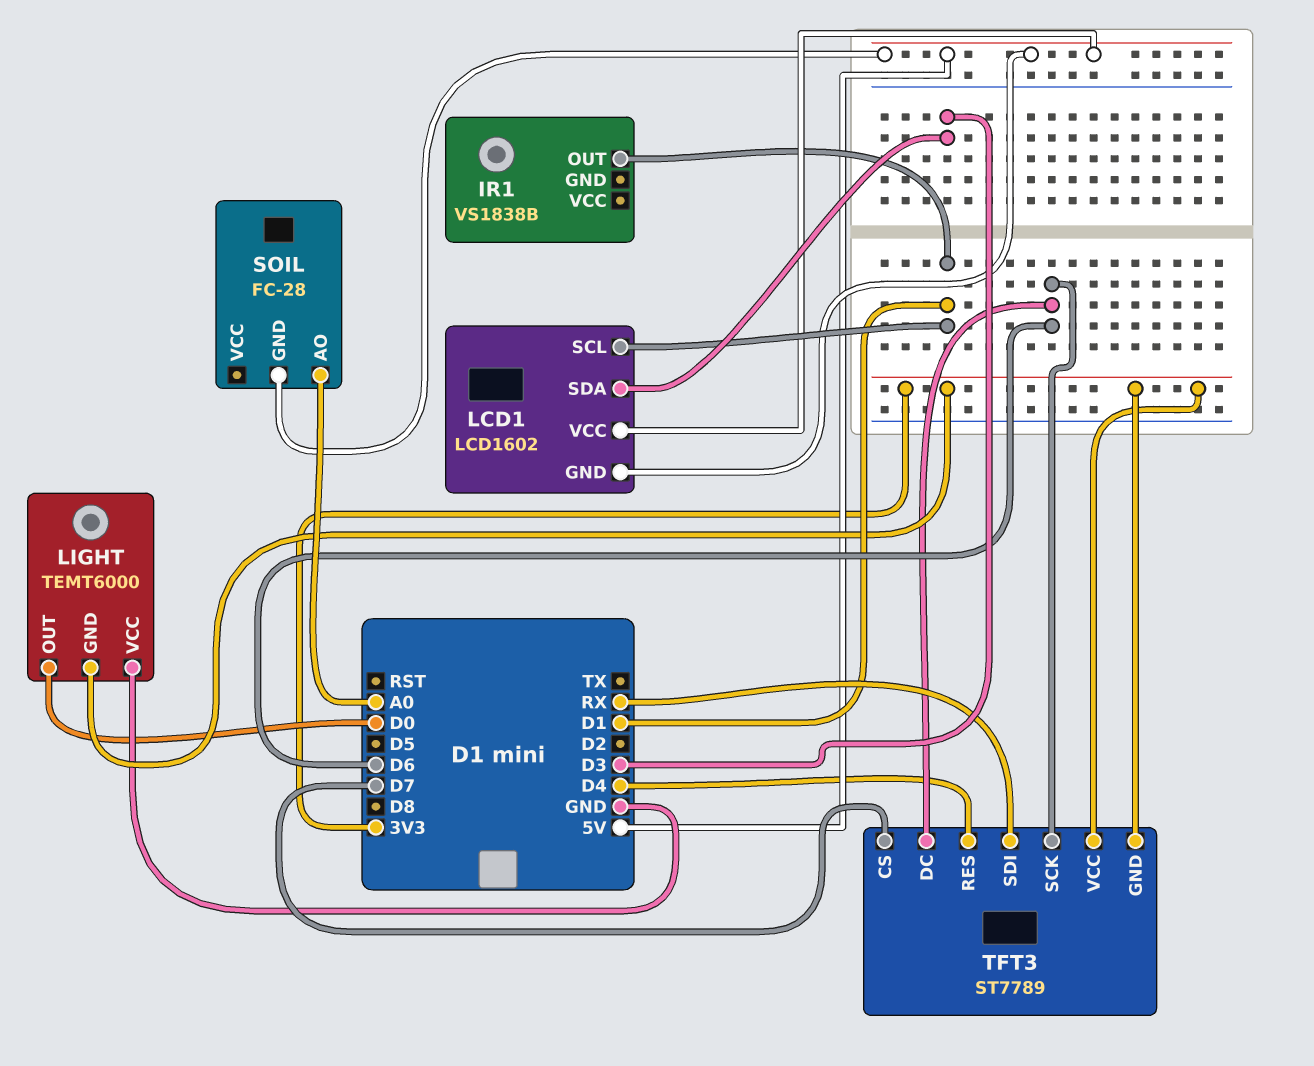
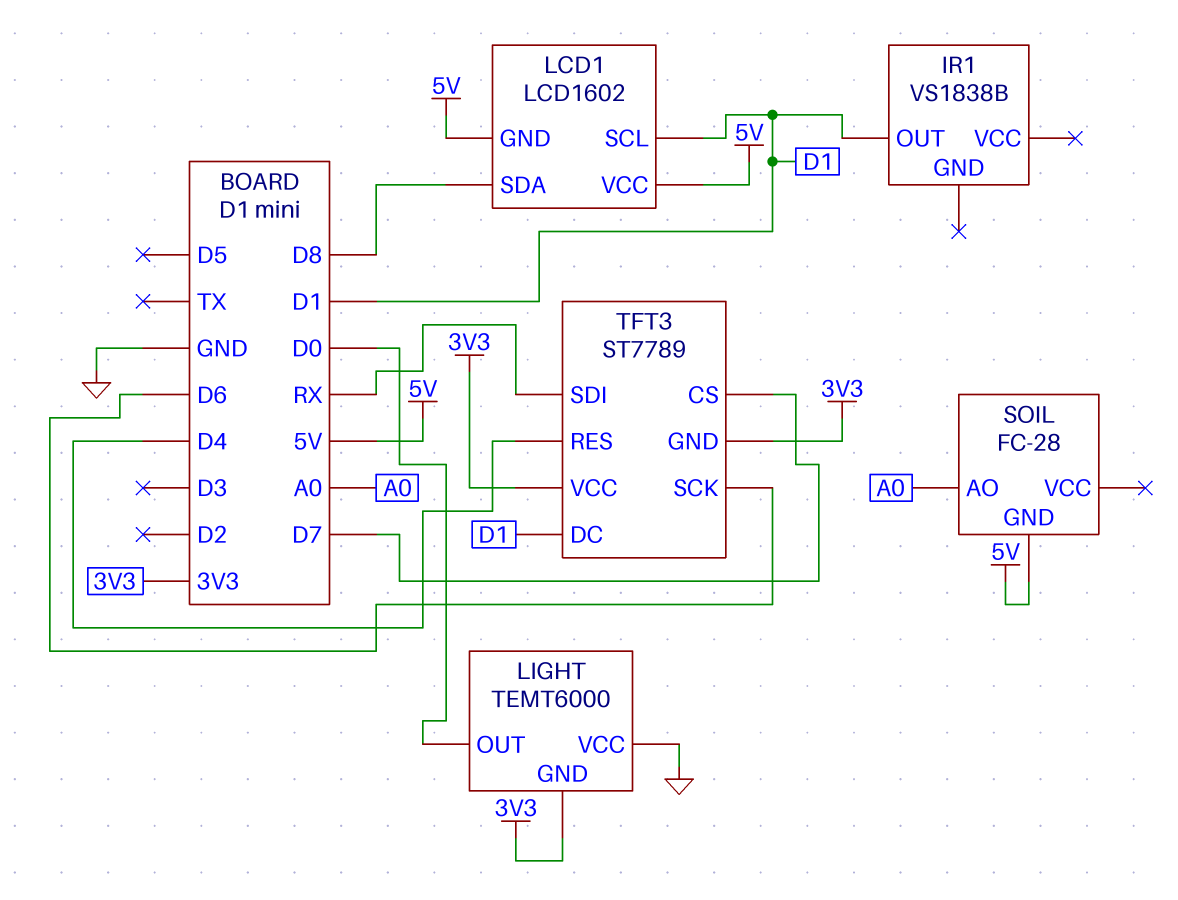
LCD1 pin SDA: D3 -> D8
TFT3 pin DC: D6 -> D1

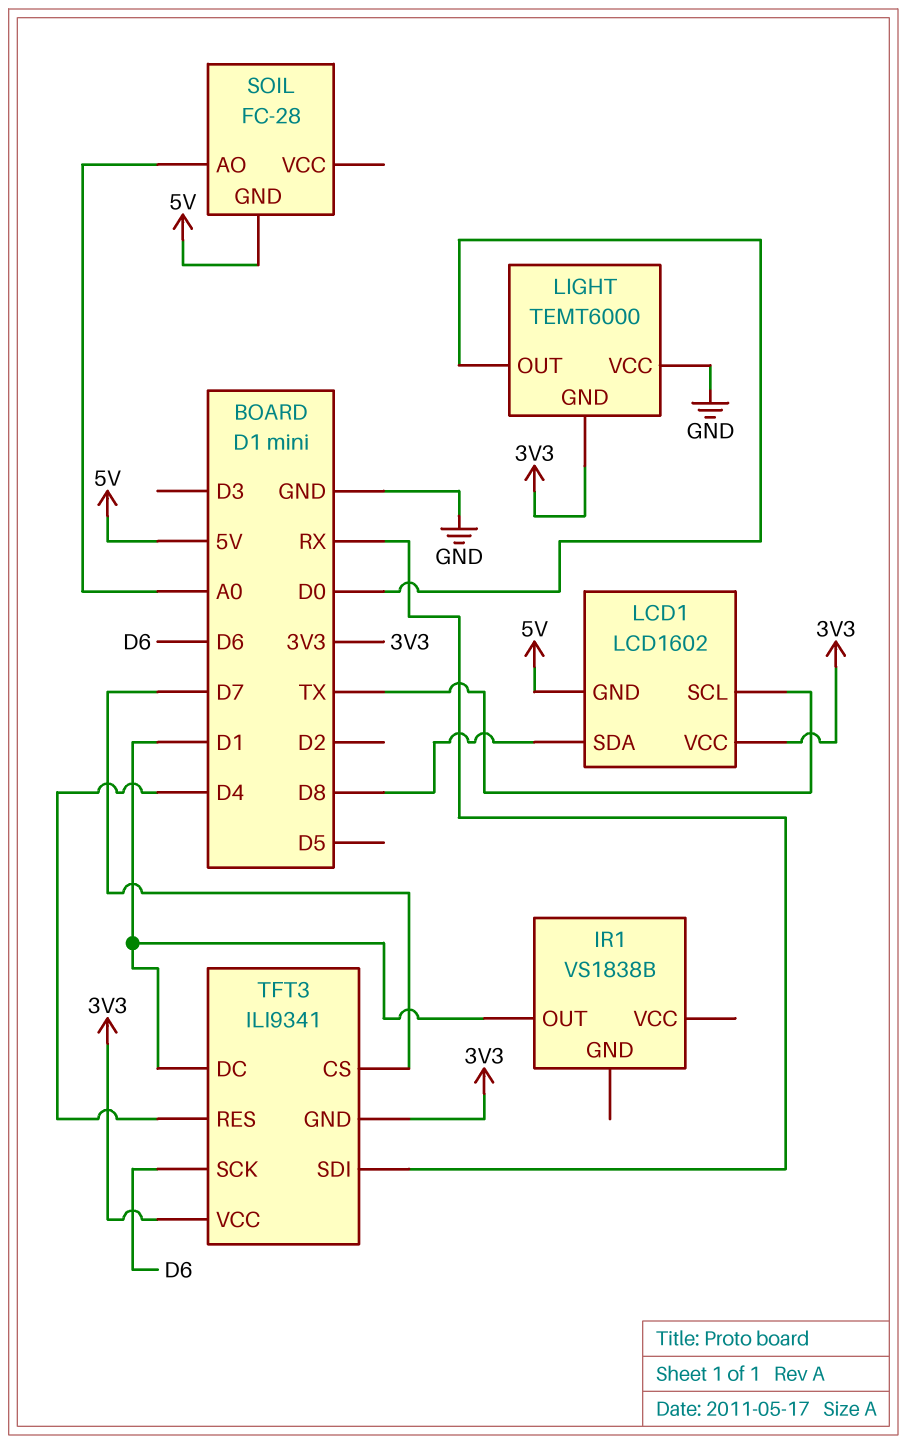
LCD1 pin SCL: D1 -> TX
LCD1 pin VCC: 5V -> 3V3
TFT3: ST7789 -> ILI9341

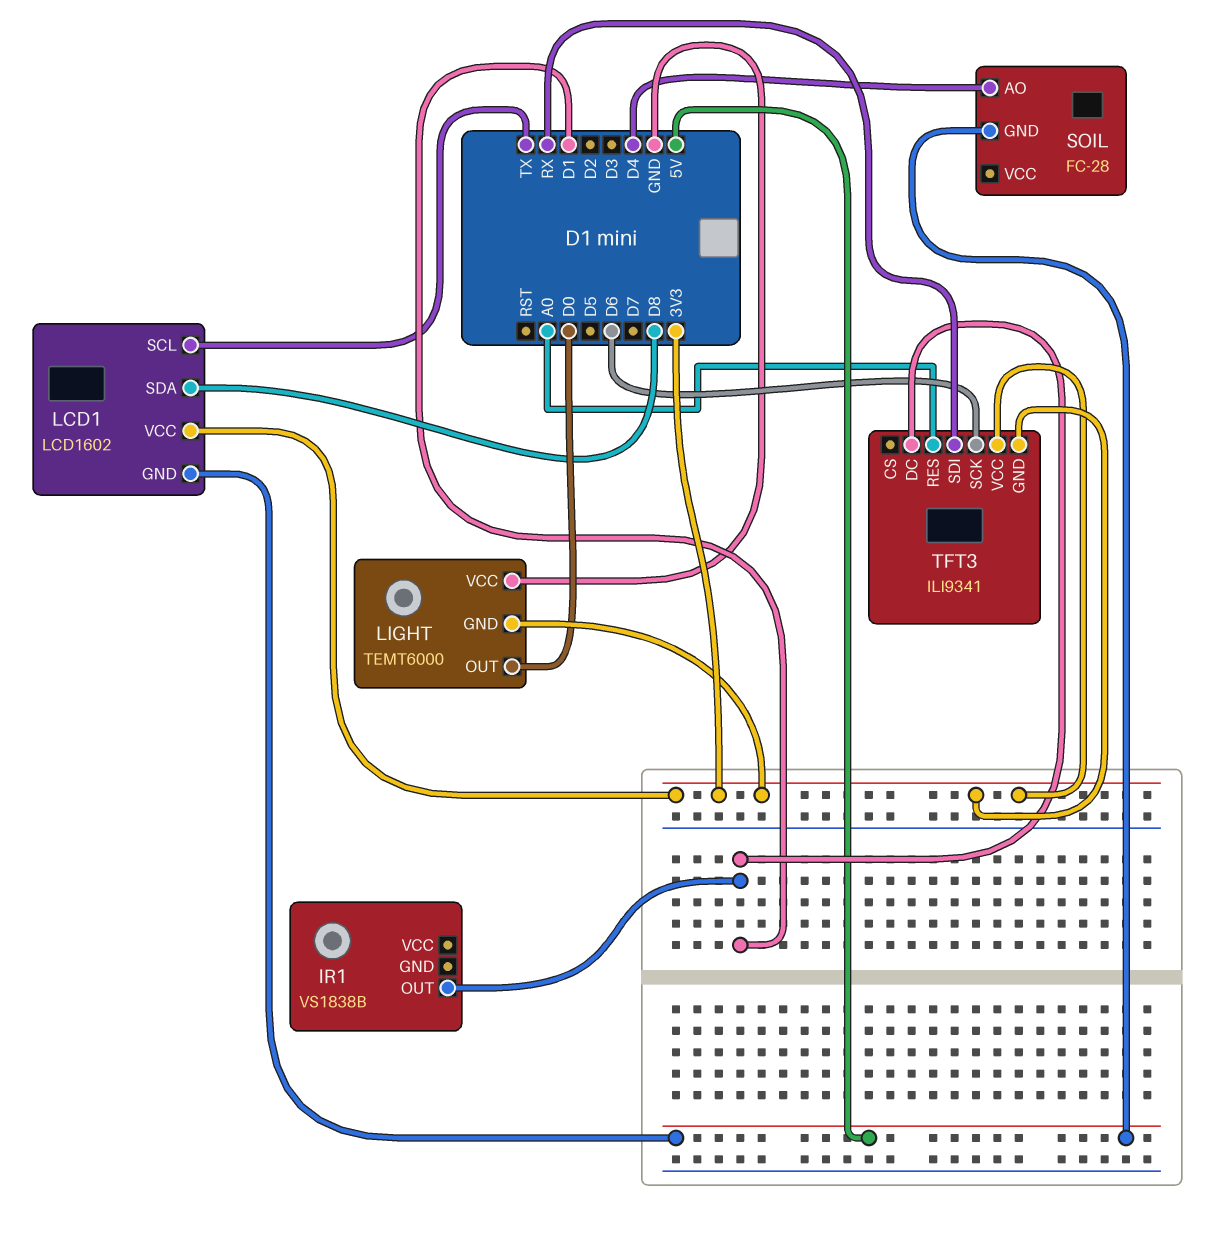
SOIL pin AO: A0 -> D4
TFT3 pin CS: D7 -> none
TFT3 pin RES: D4 -> A0

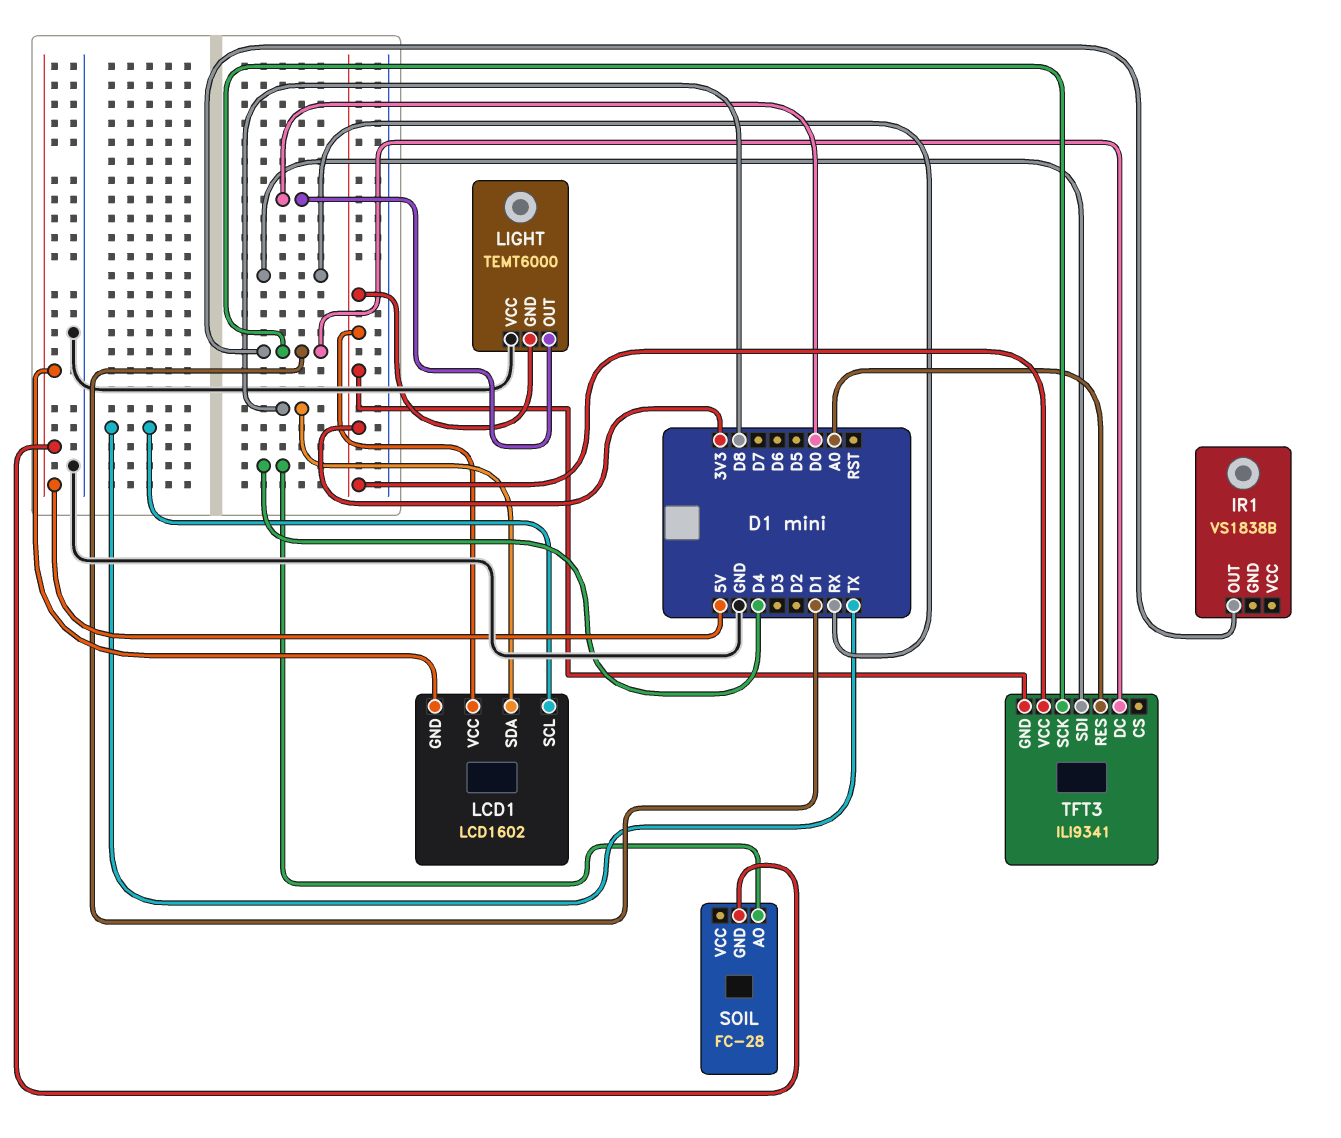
TFT3 pin SCK: D6 -> D1

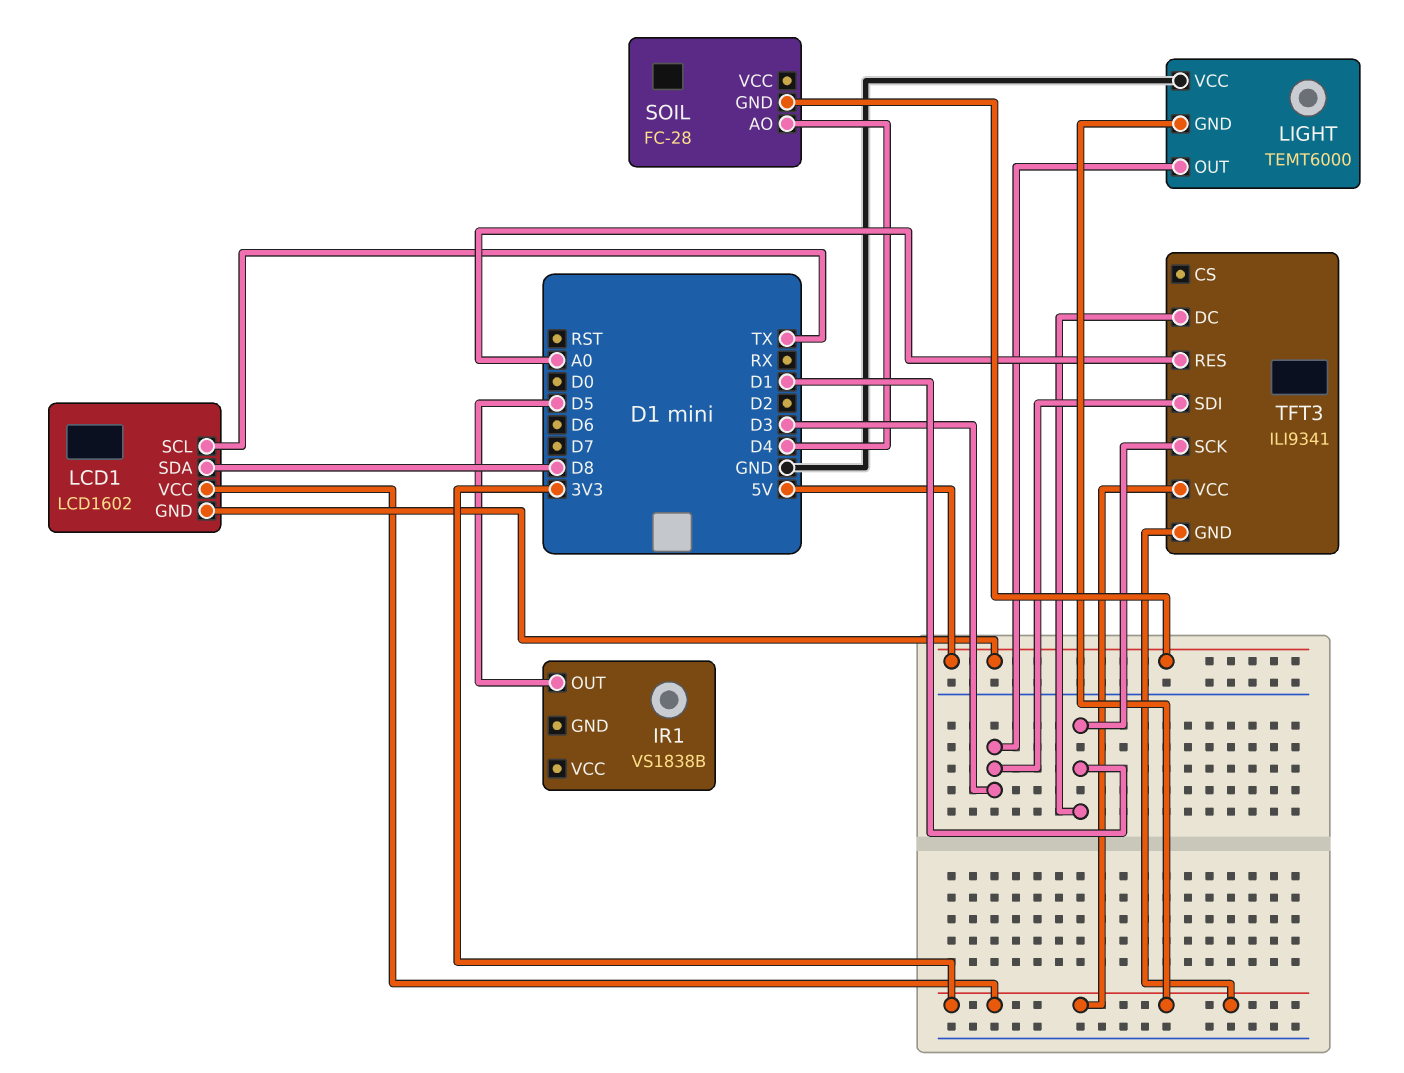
IR1 pin OUT: D1 -> D5
LIGHT pin OUT: D0 -> D3
TFT3 pin SDI: RX -> D3

